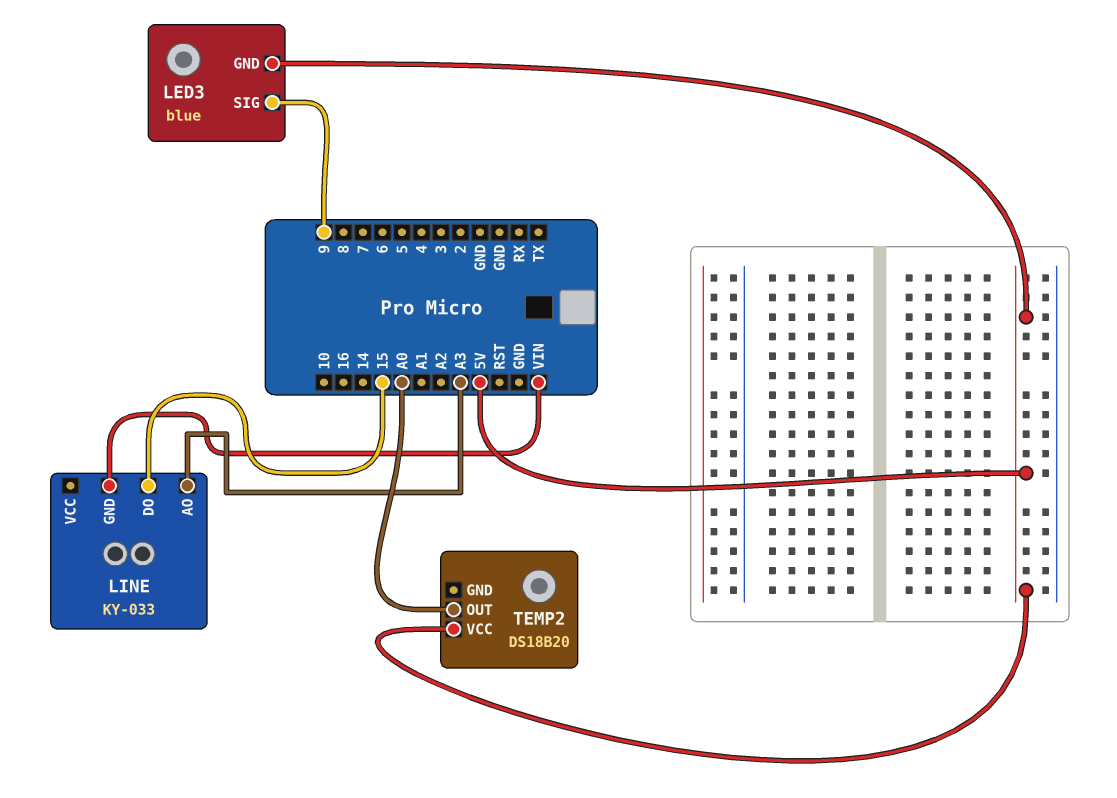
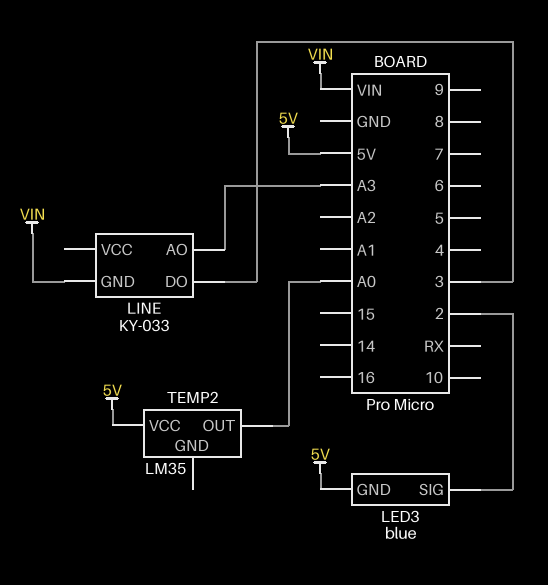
LED3 pin SIG: 9 -> 2
LINE pin DO: 15 -> 3
TEMP2: DS18B20 -> LM35

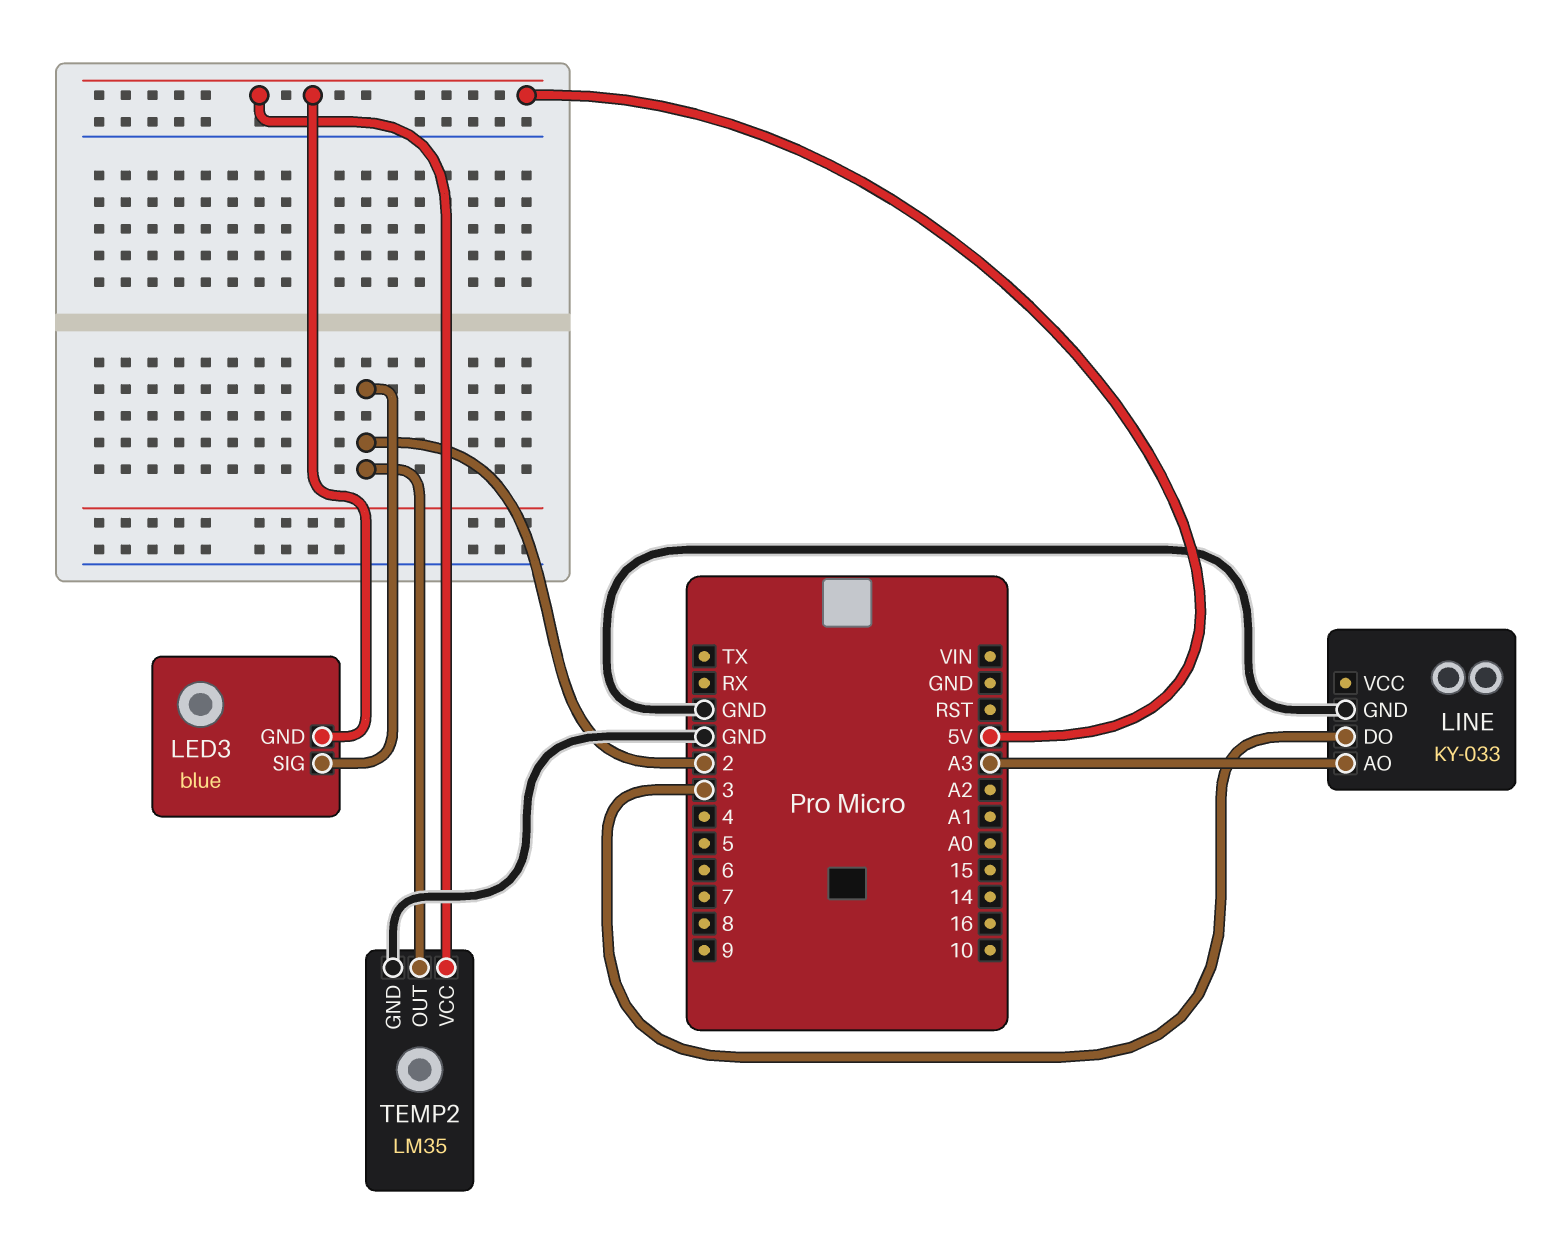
LINE pin GND: VIN -> GND
TEMP2 pin GND: none -> GND
TEMP2 pin OUT: A0 -> 2

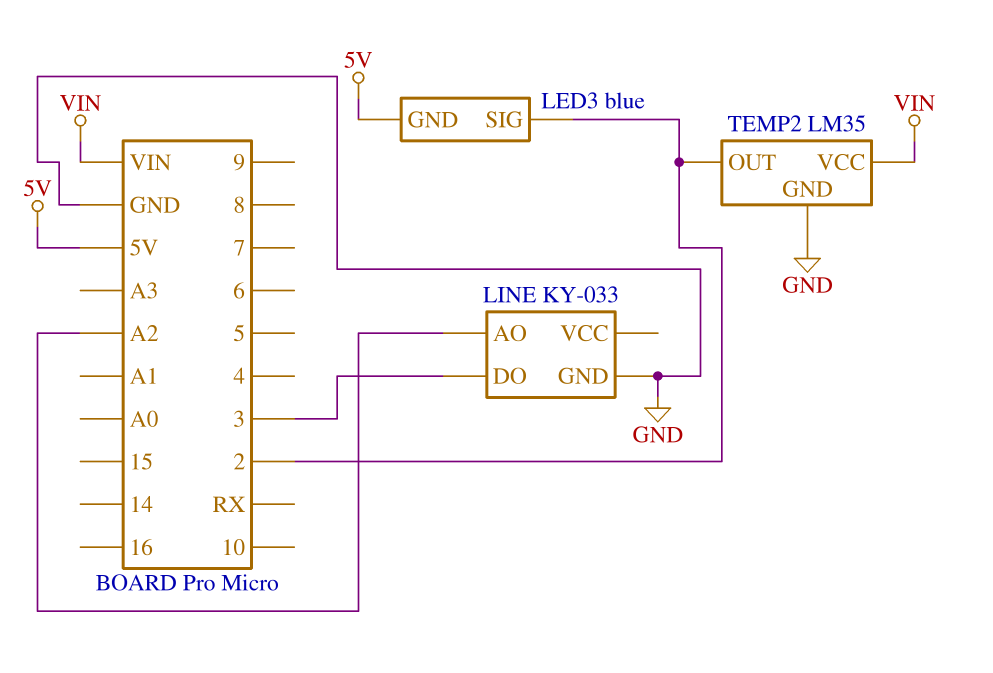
LINE pin AO: A3 -> A2
TEMP2 pin VCC: 5V -> VIN

